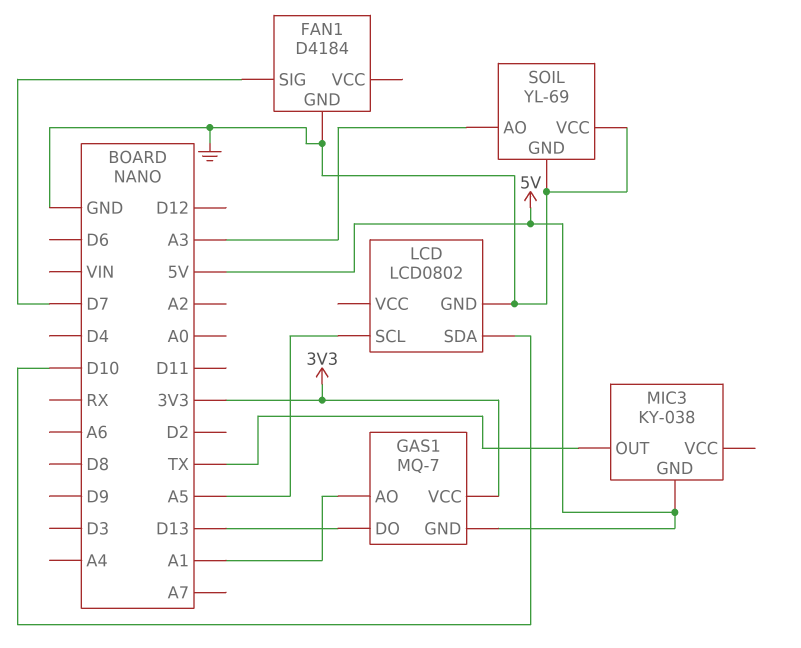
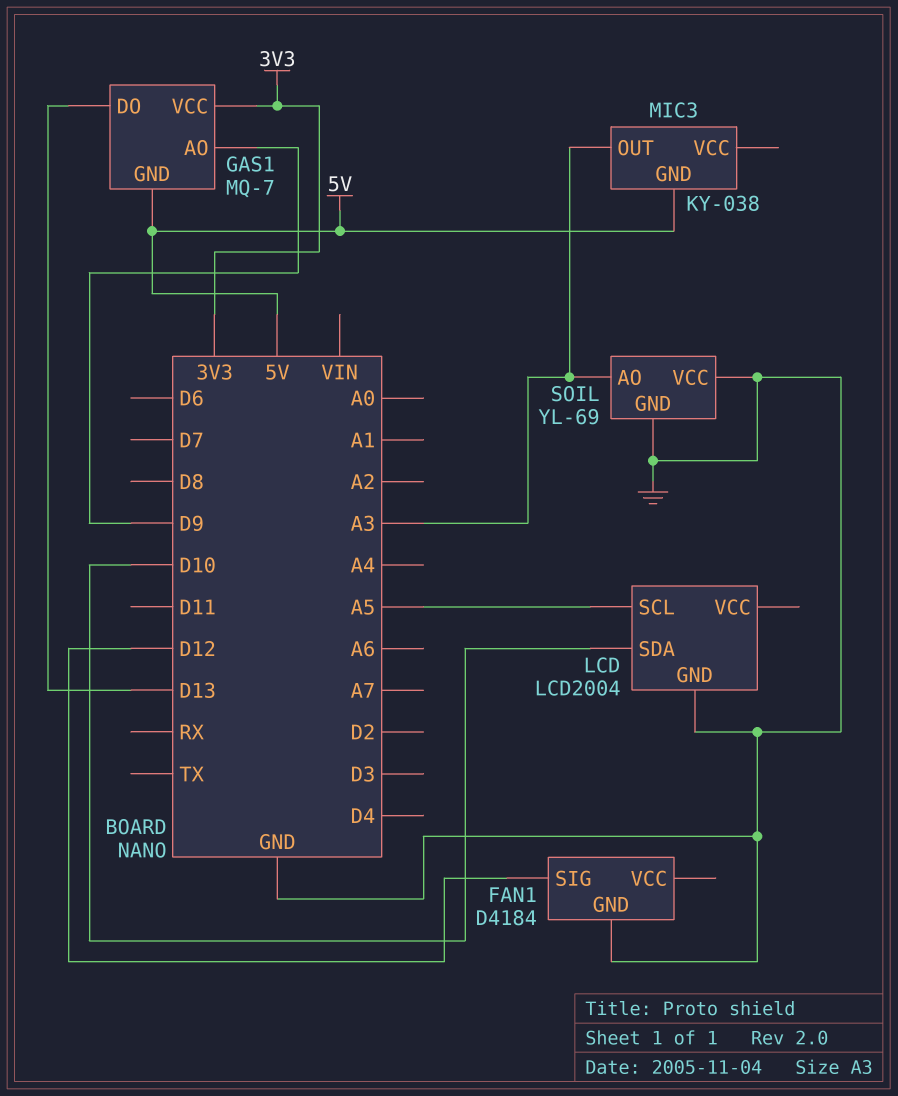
FAN1 pin SIG: D7 -> D12
GAS1 pin AO: A1 -> D9
LCD: LCD0802 -> LCD2004
MIC3 pin OUT: TX -> A3

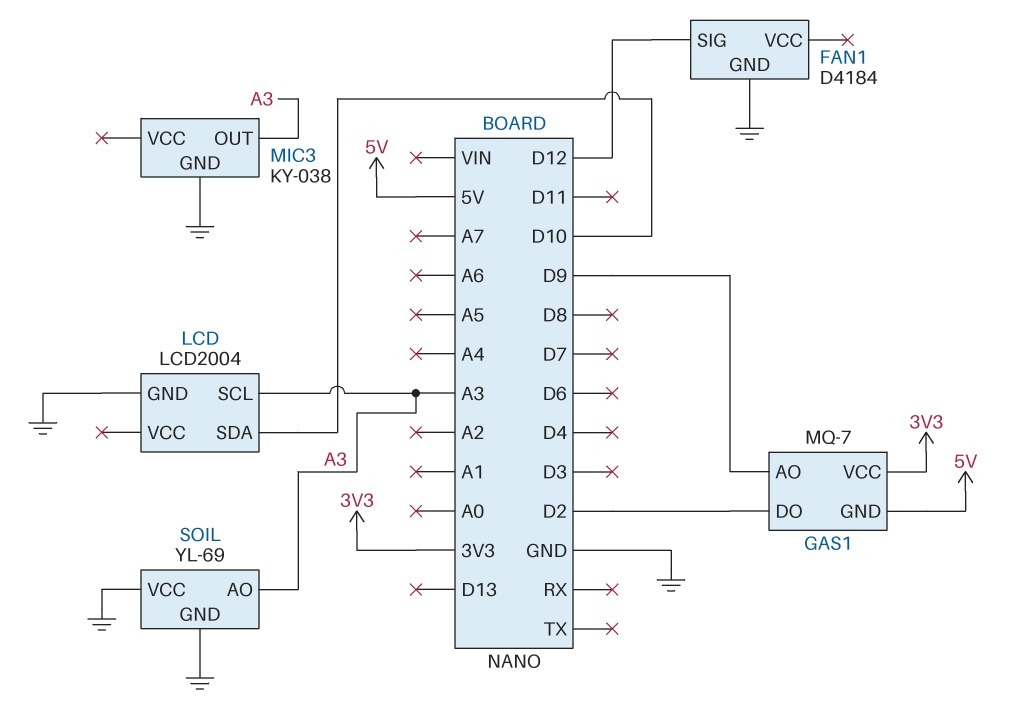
GAS1 pin DO: D13 -> D2
LCD pin SCL: A5 -> A3
MIC3 pin GND: 5V -> GND

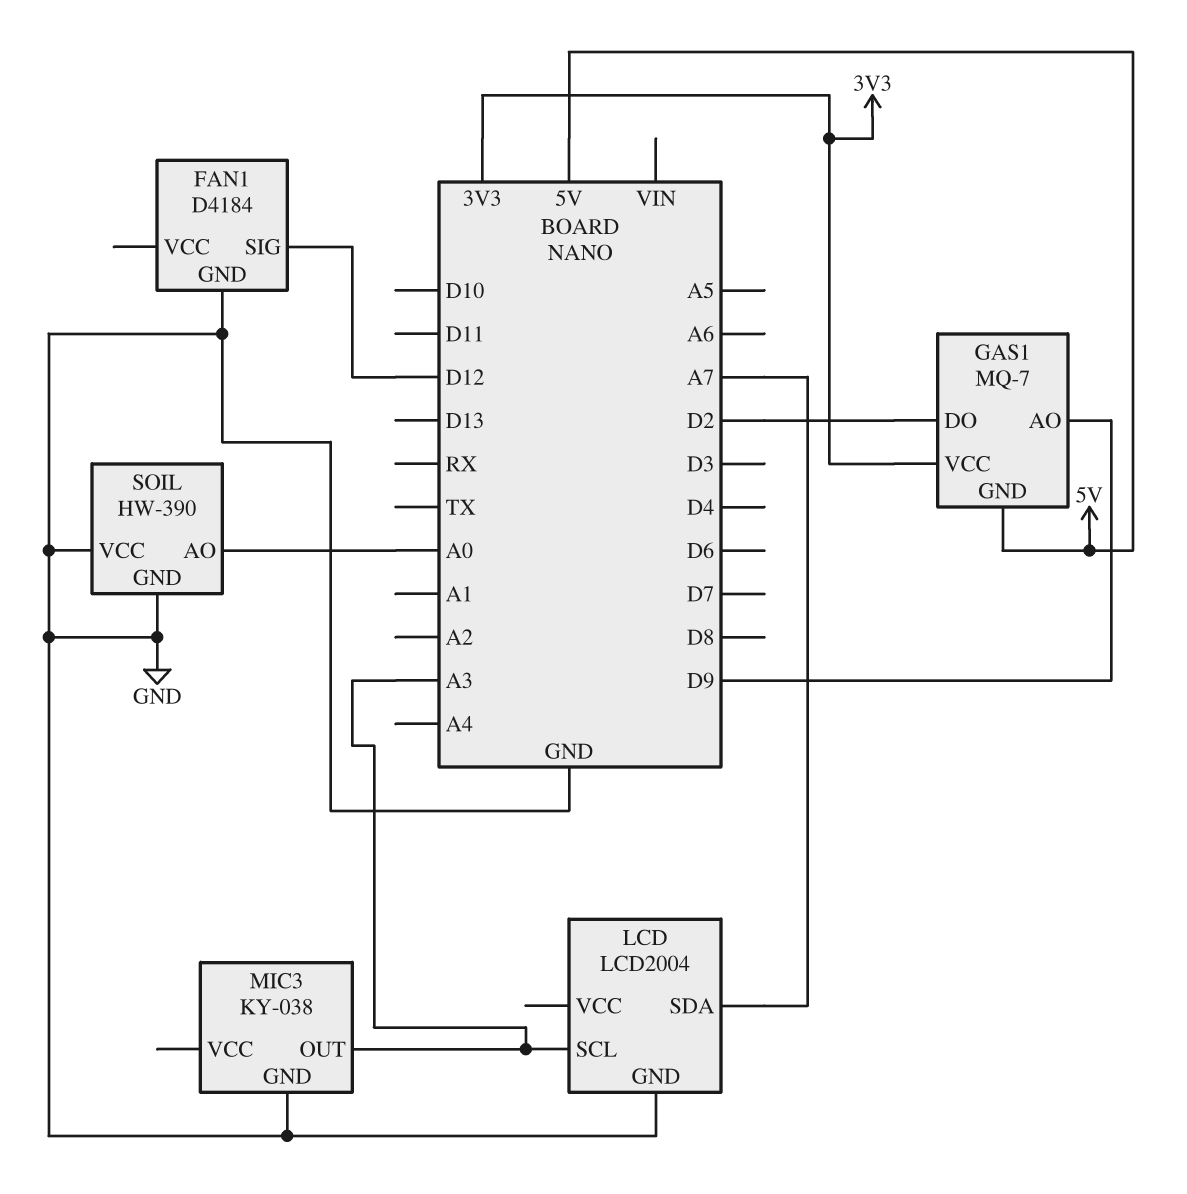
LCD pin SDA: D10 -> A7
SOIL: YL-69 -> HW-390
SOIL pin AO: A3 -> A0

